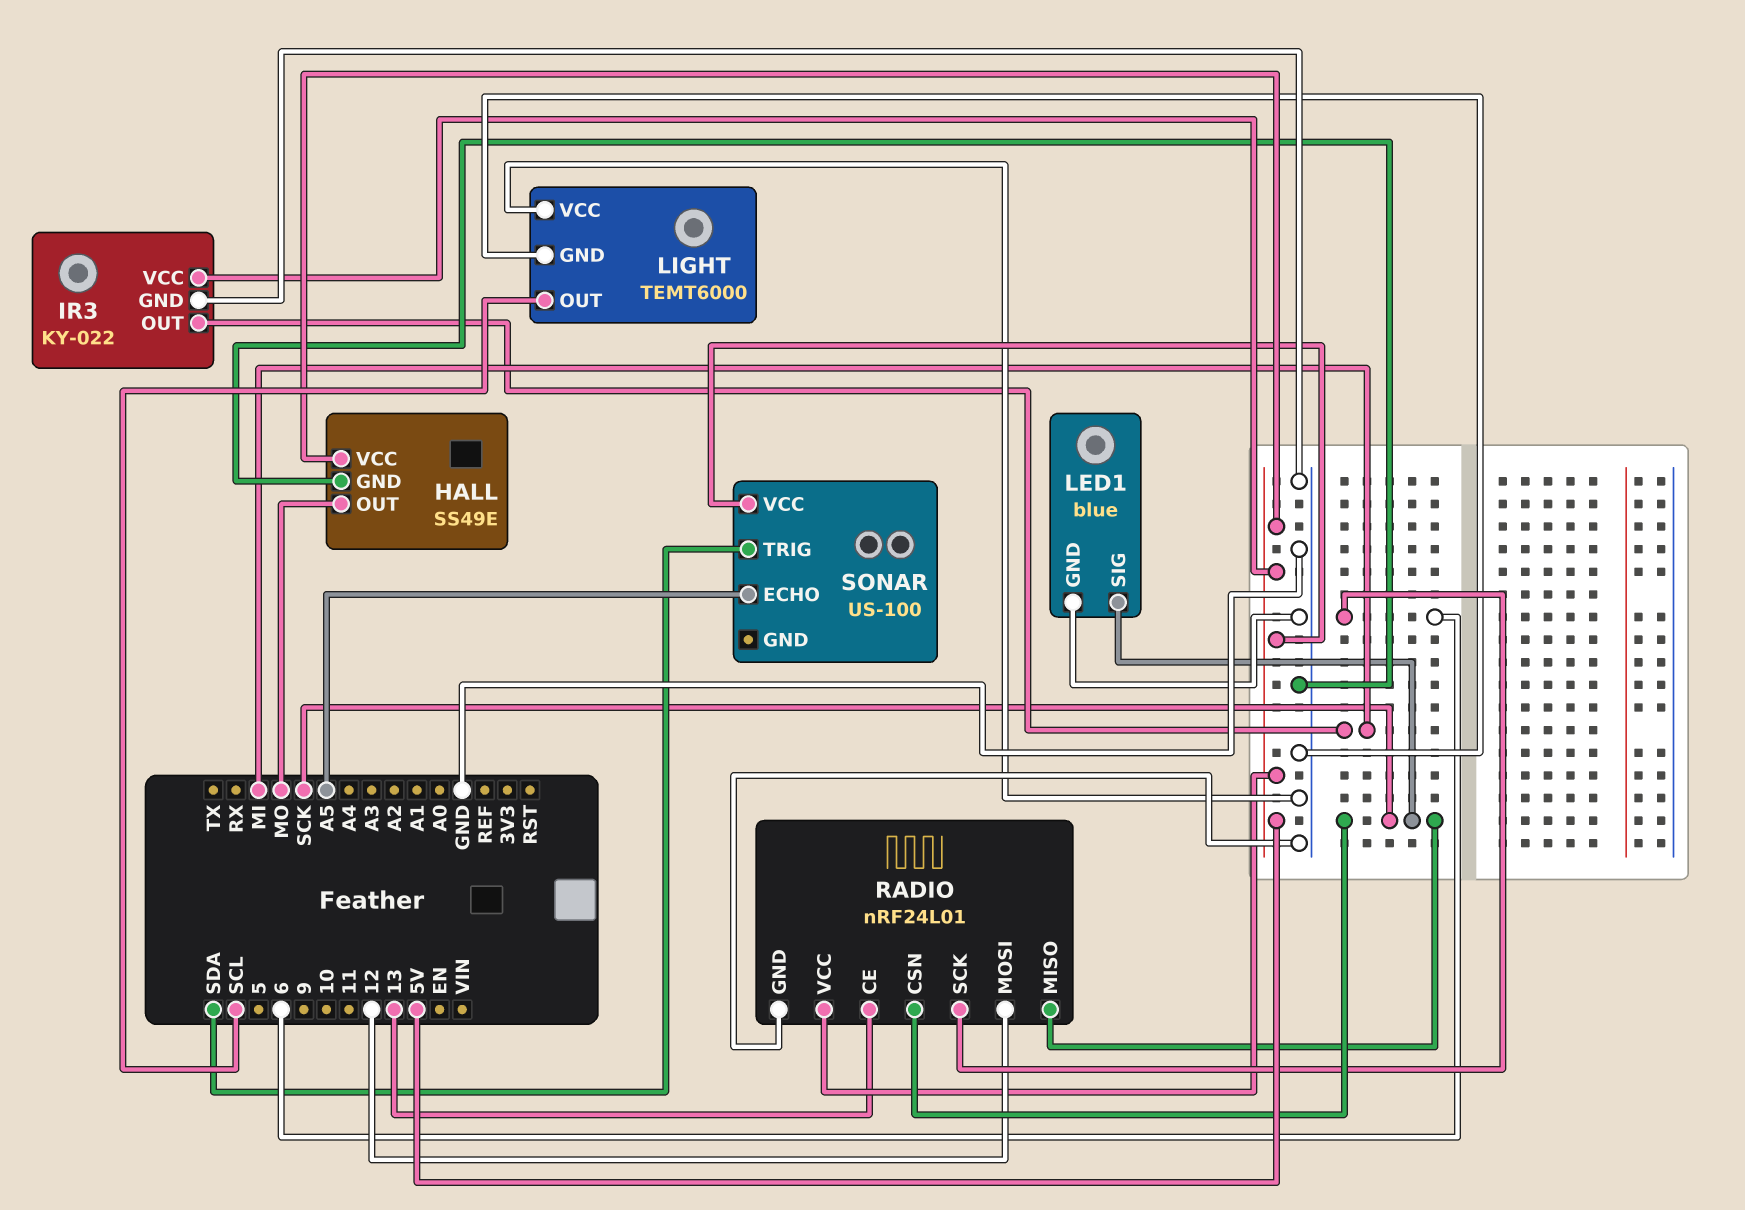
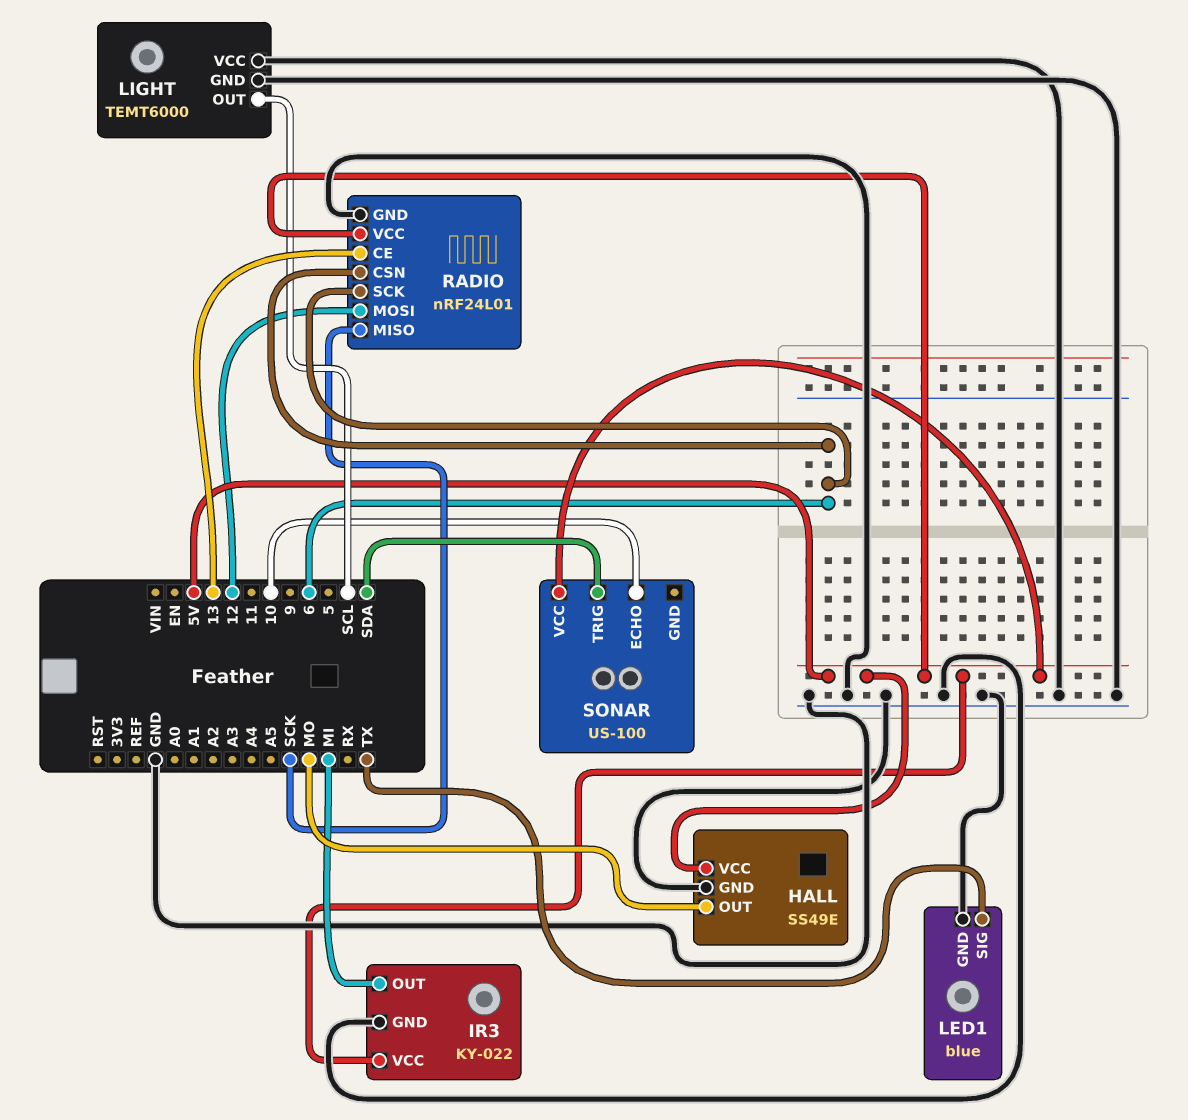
LED1 pin SIG: SCK -> TX
RADIO pin CSN: SCK -> 6
SONAR pin ECHO: A5 -> 10

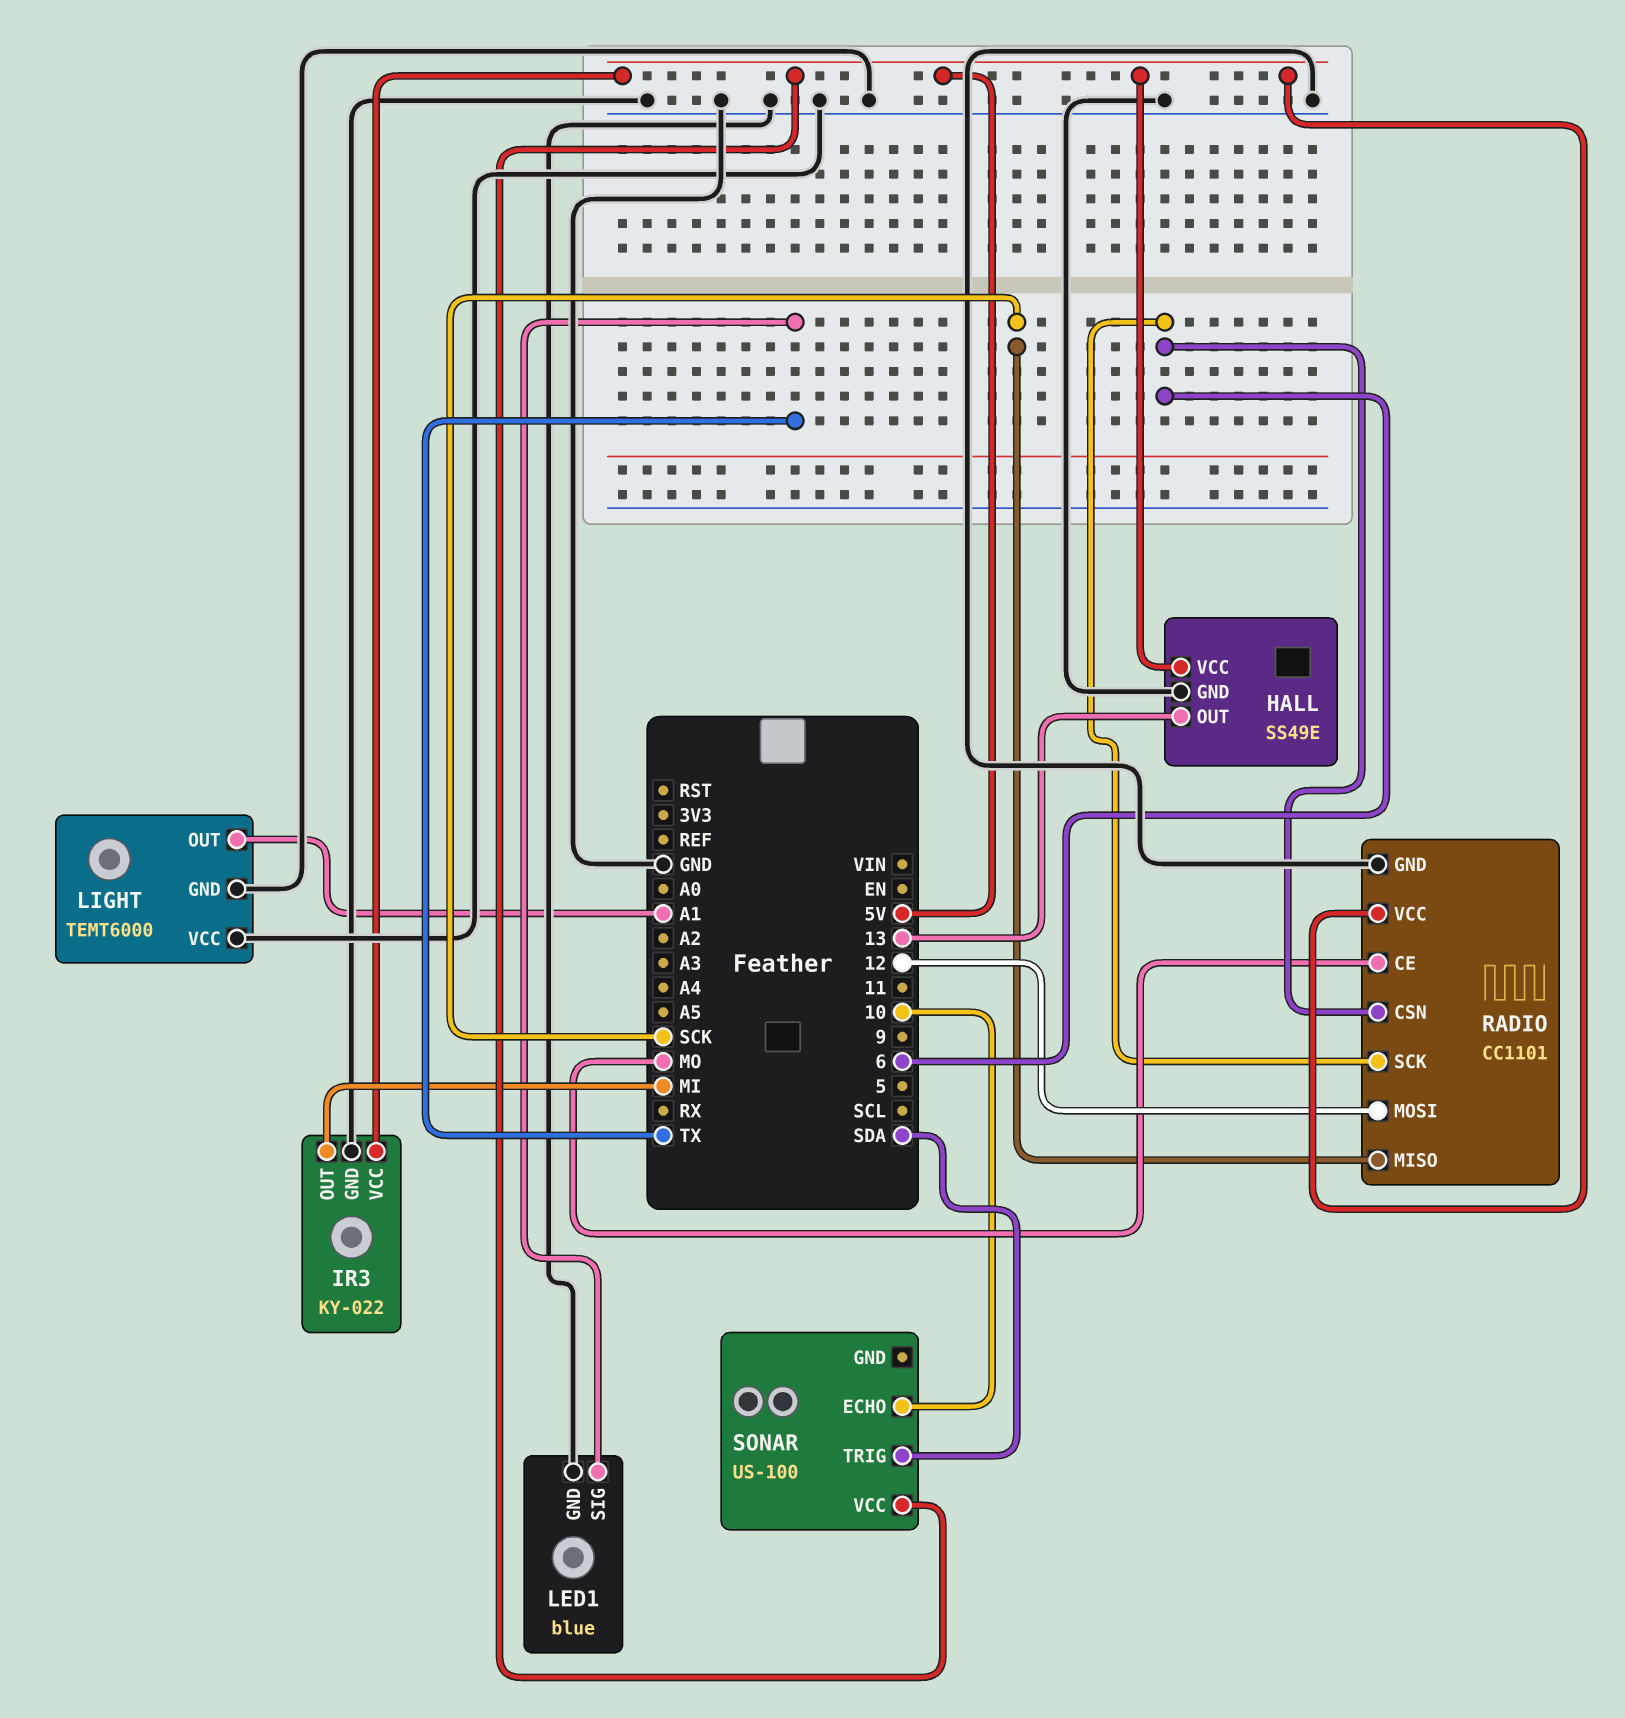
HALL pin OUT: MO -> 13
LIGHT pin OUT: SCL -> A1
RADIO: nRF24L01 -> CC1101
RADIO pin CE: 13 -> MO

